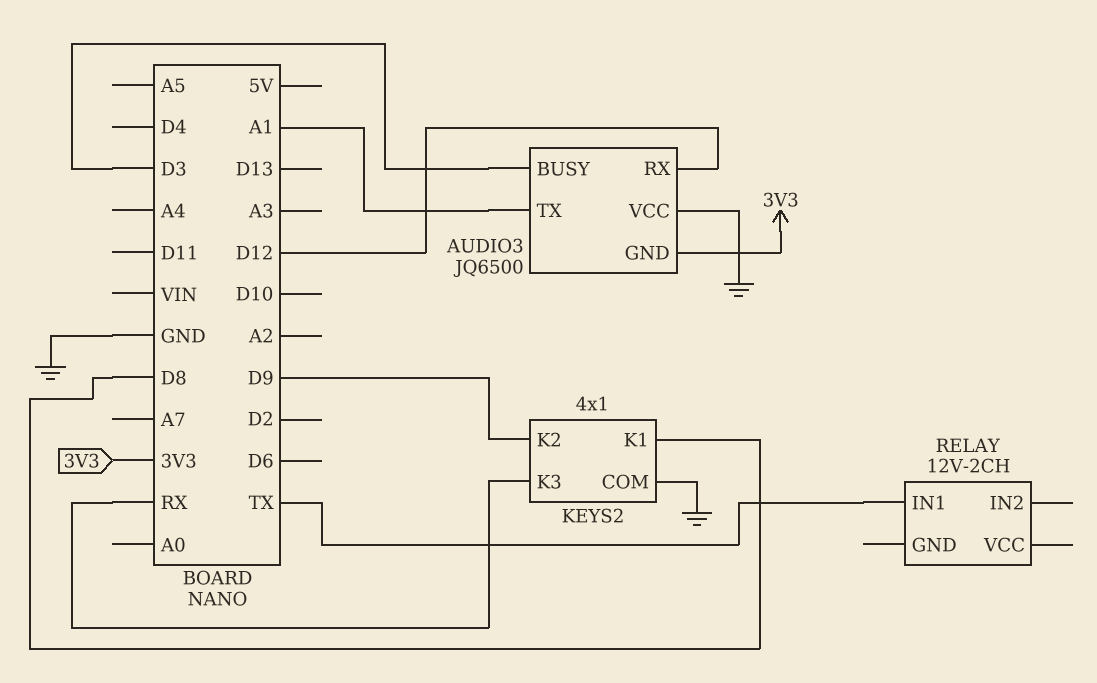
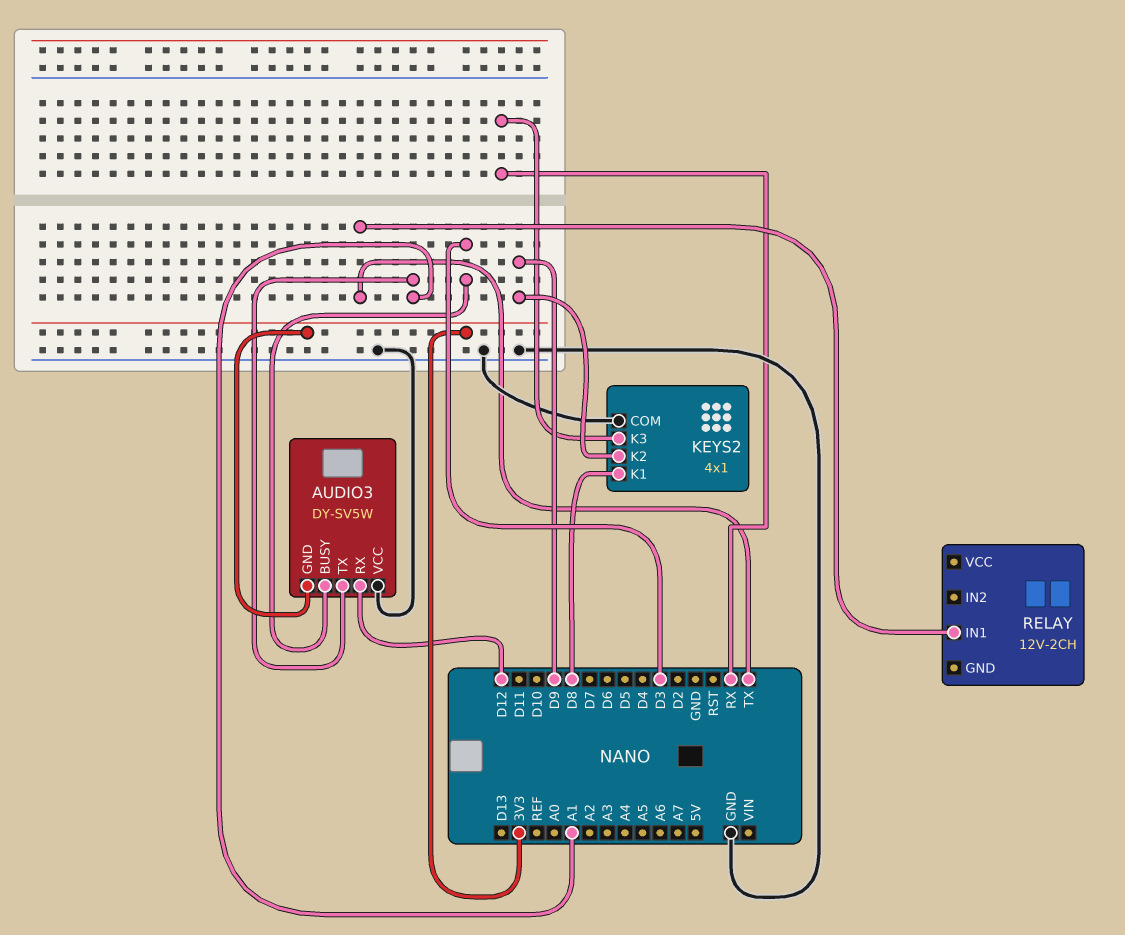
AUDIO3: JQ6500 -> DY-SV5W

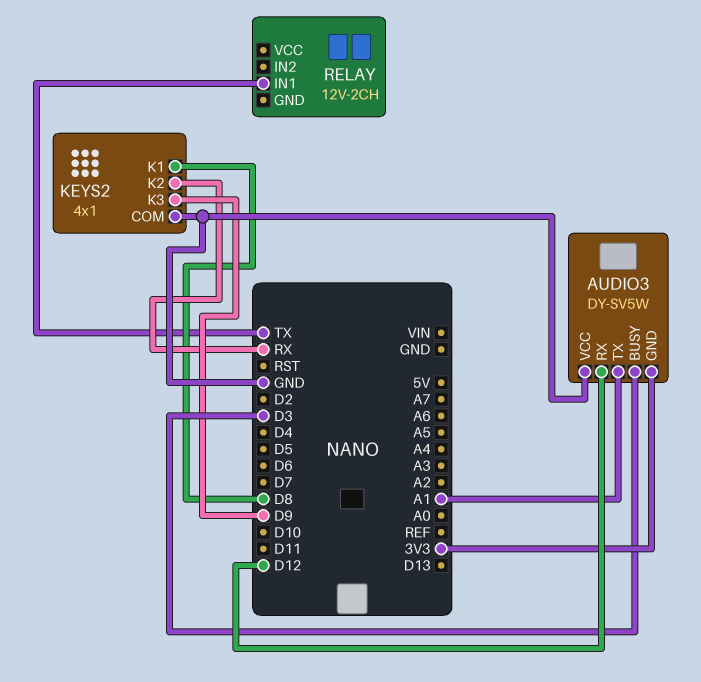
KEYS2 pin K2: D9 -> RX
KEYS2 pin K3: RX -> D9

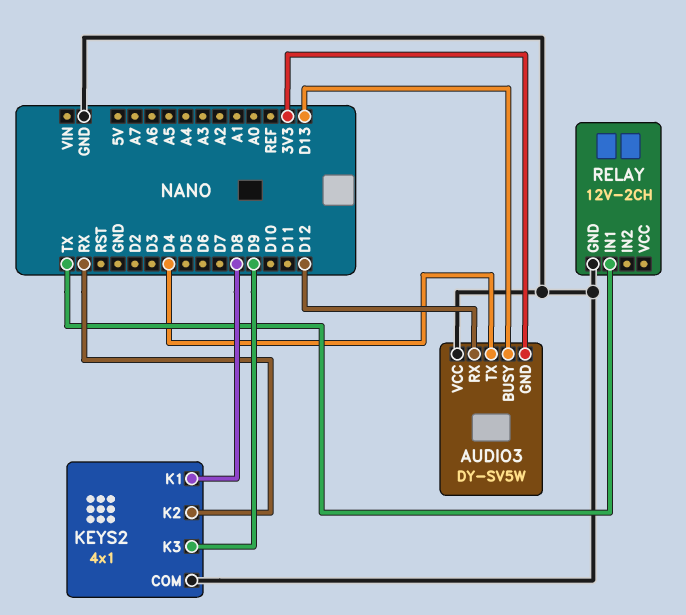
AUDIO3 pin BUSY: D3 -> D13
AUDIO3 pin TX: A1 -> D4
RELAY pin GND: none -> GND

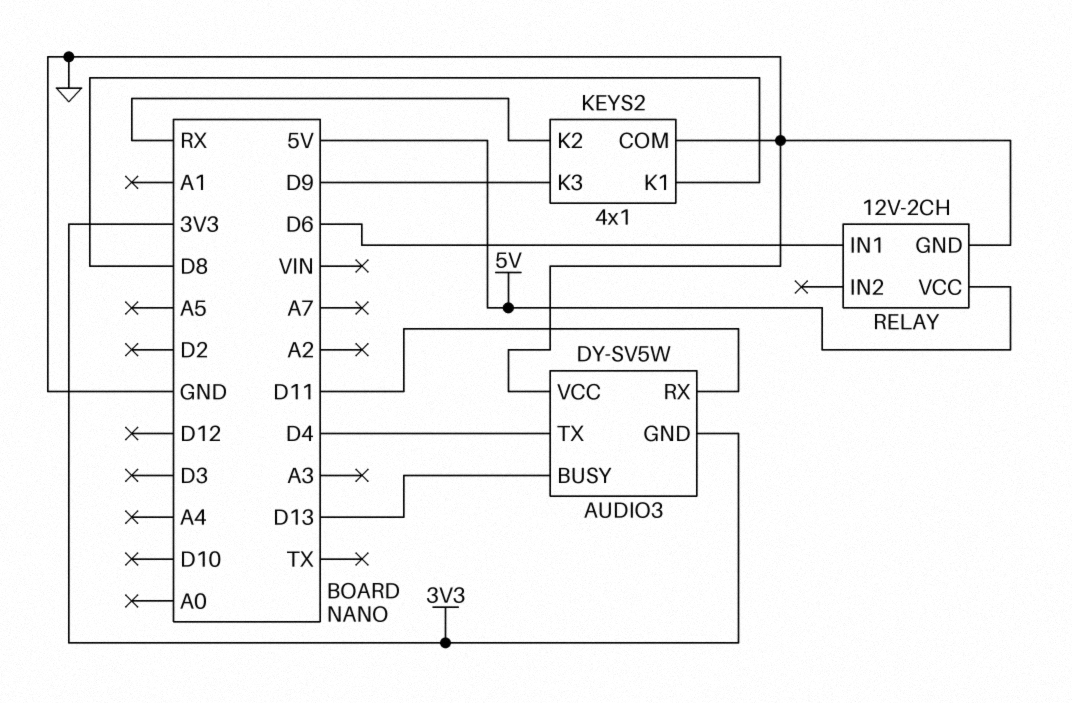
AUDIO3 pin RX: D12 -> D11
RELAY pin IN1: TX -> D6
RELAY pin VCC: none -> 5V

